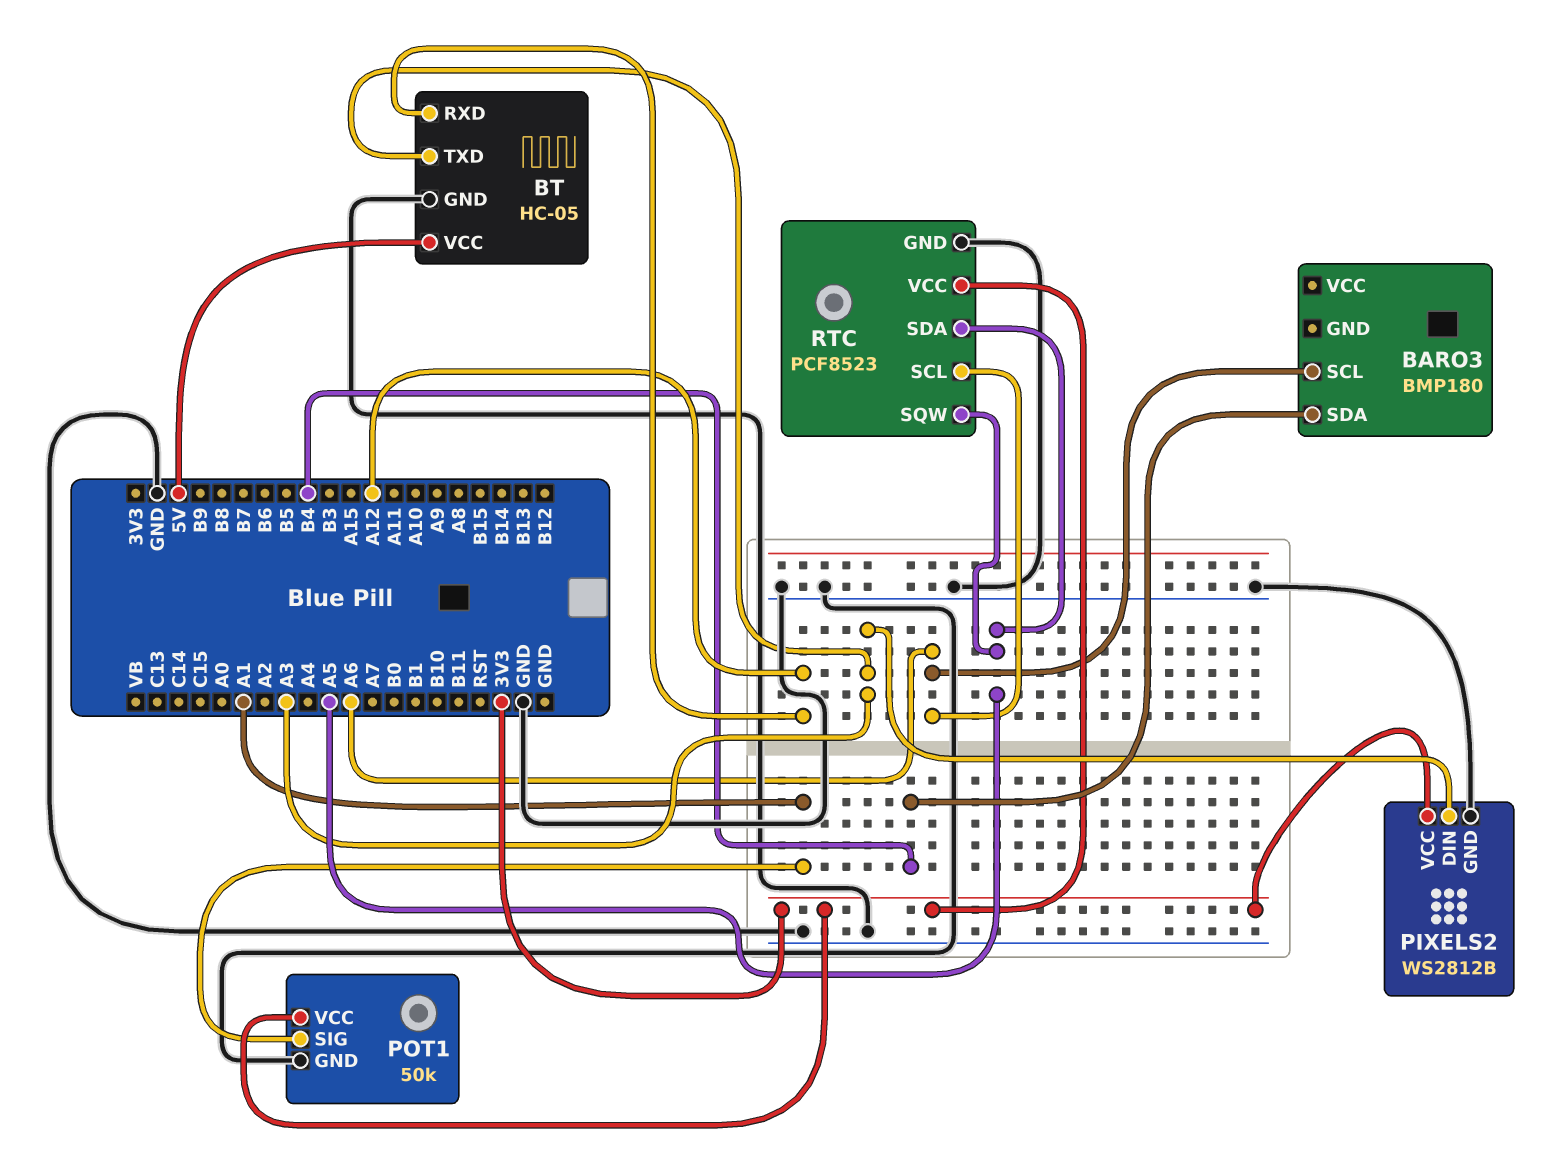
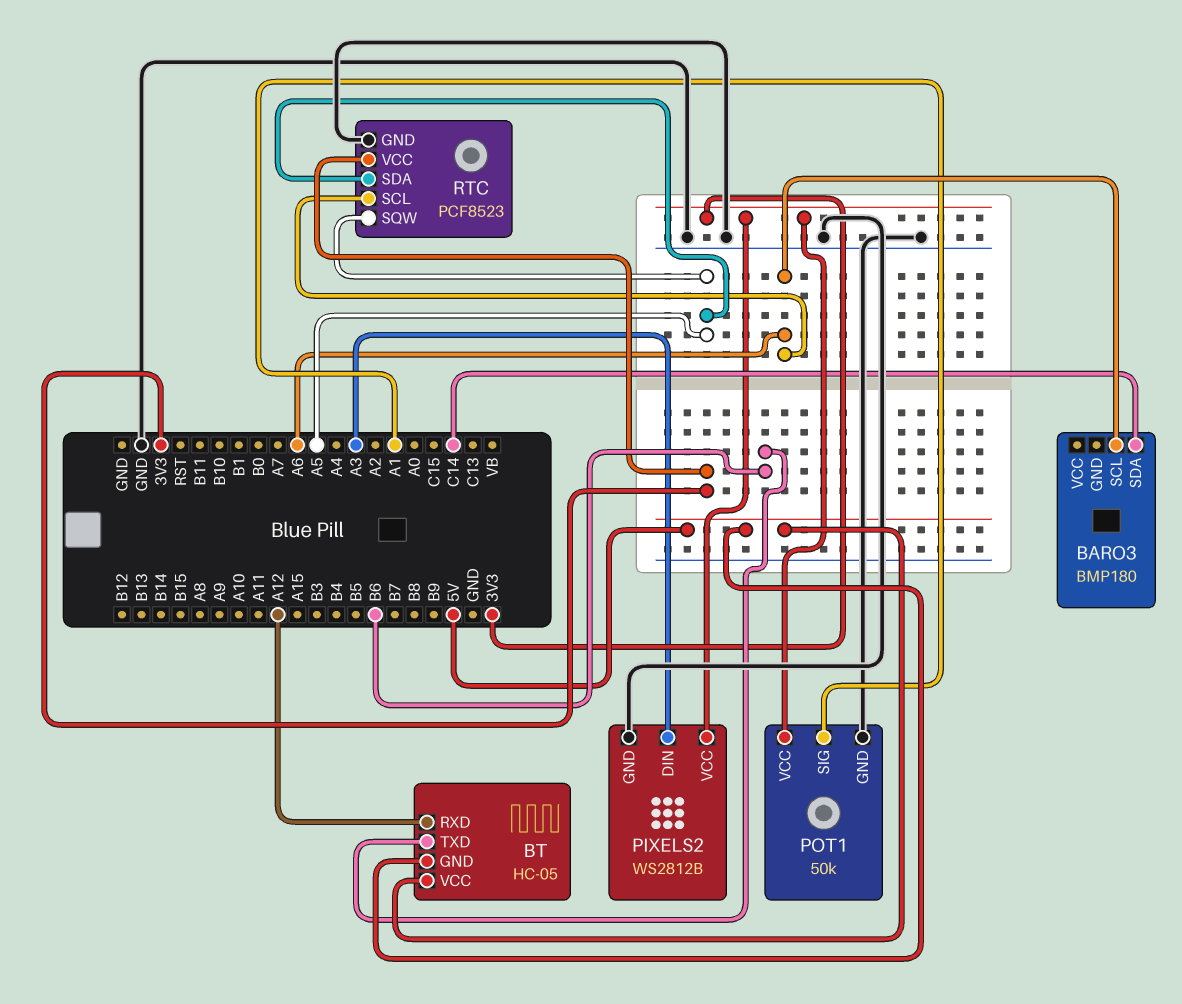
BARO3 pin SDA: B4 -> C14
BT pin GND: GND -> 5V
BT pin TXD: A3 -> B6

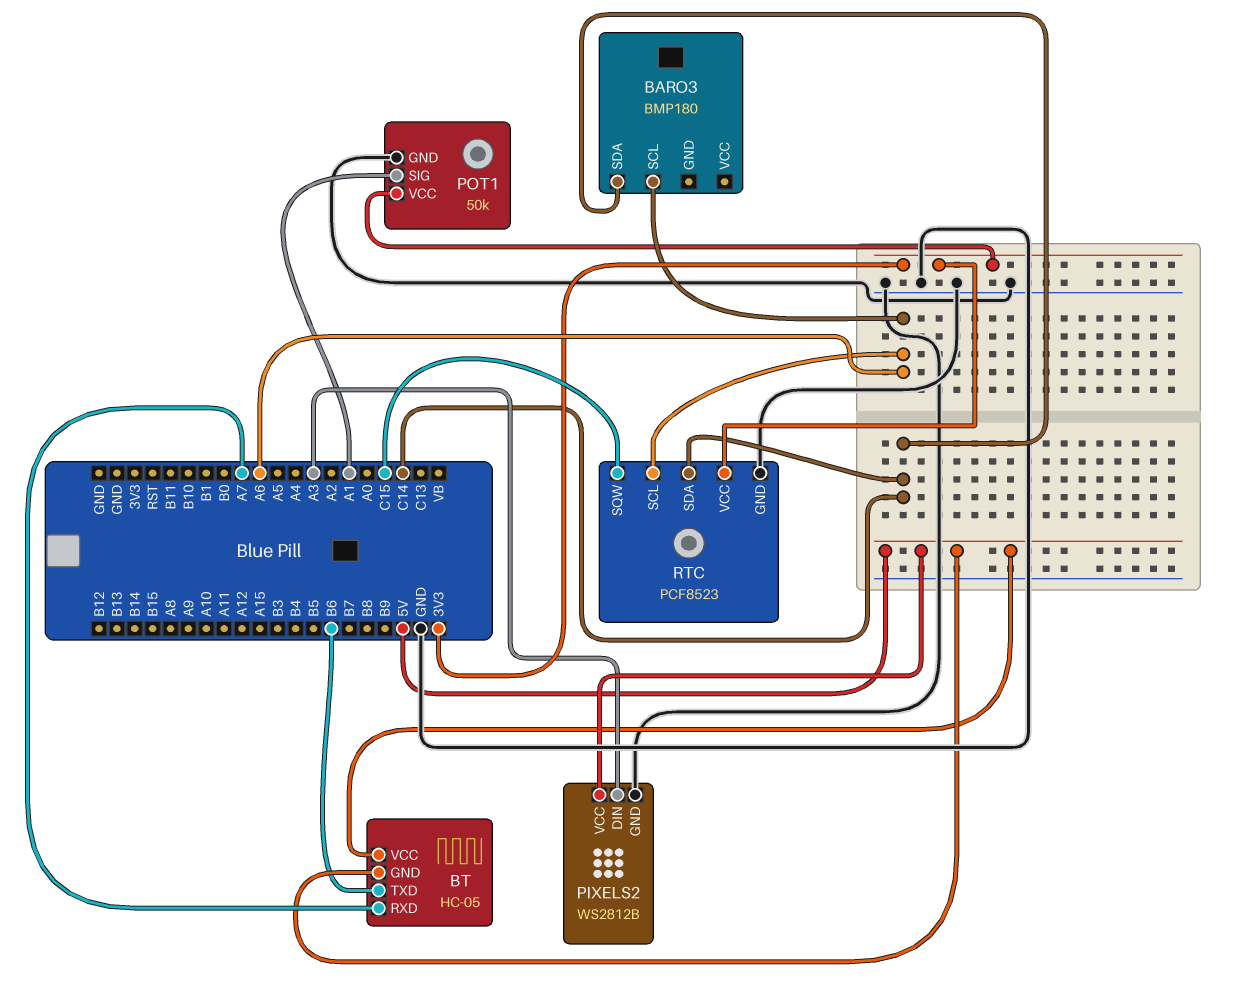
BT pin RXD: A12 -> A7
PIXELS2 pin VCC: 3V3 -> 5V
RTC pin SDA: A5 -> C14
RTC pin SQW: A5 -> C15

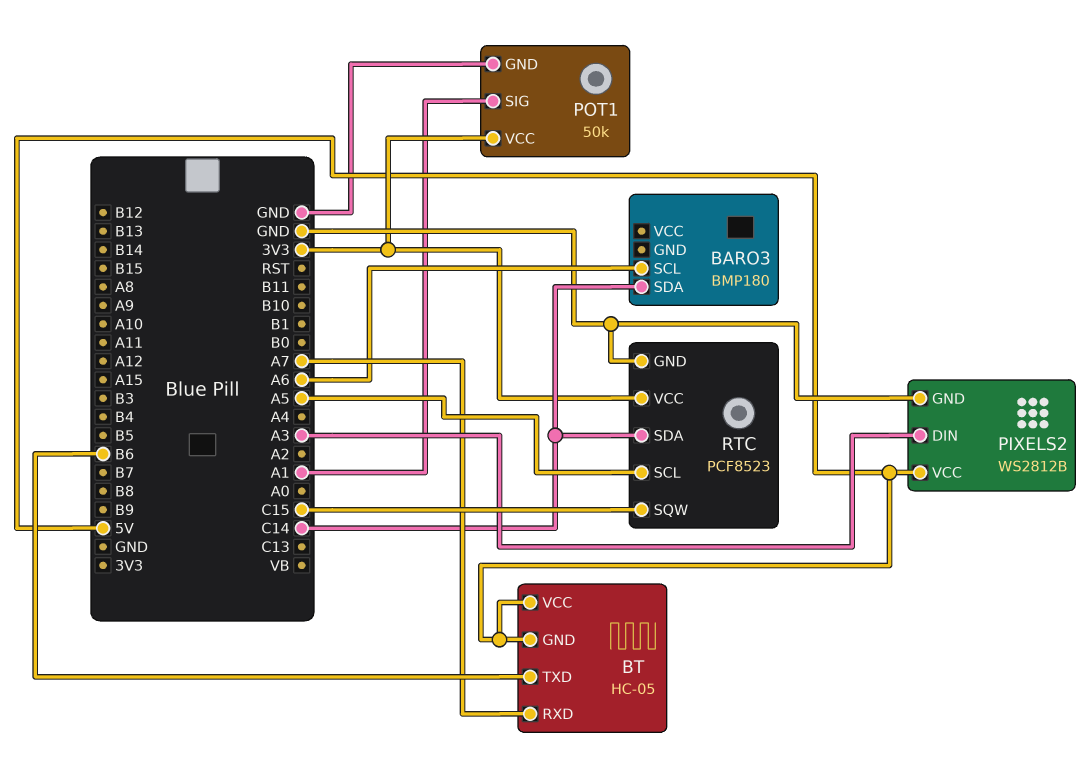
RTC pin SCL: A6 -> A5

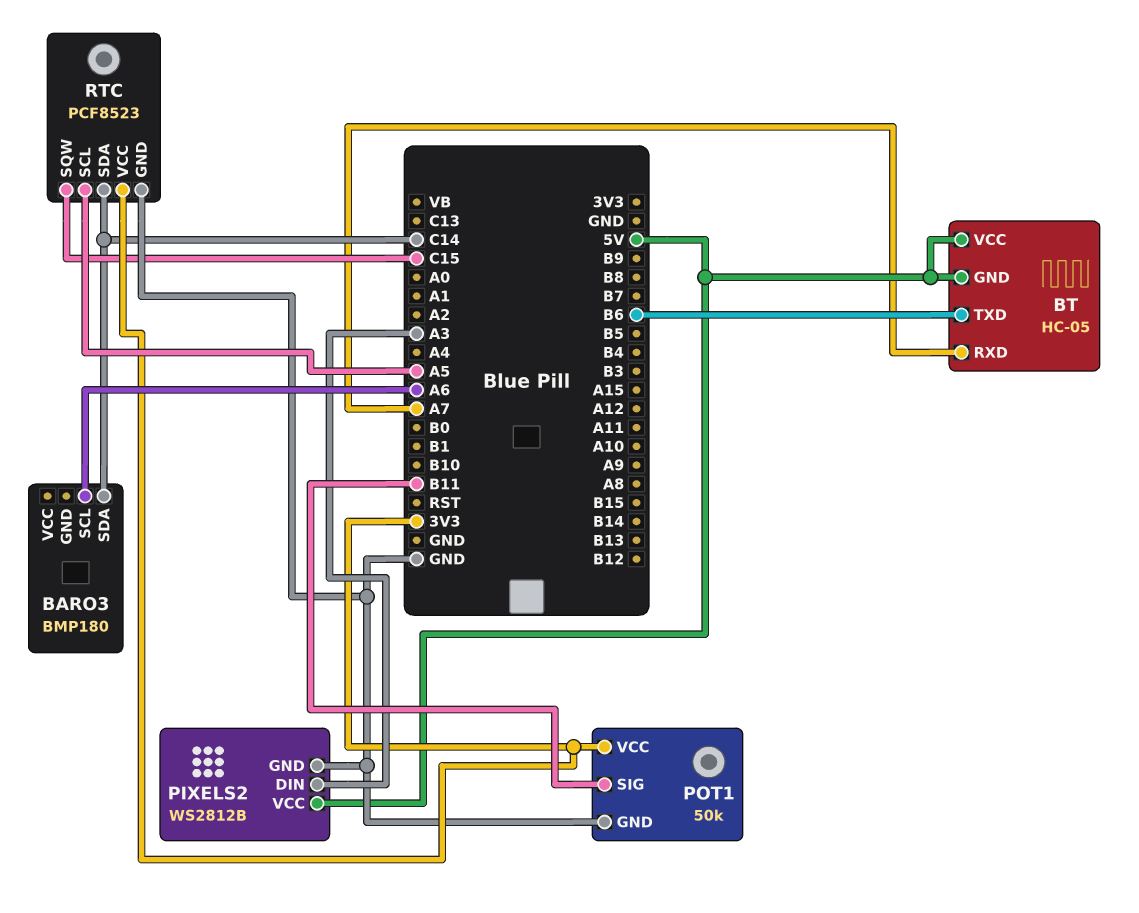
POT1 pin SIG: A1 -> B11

